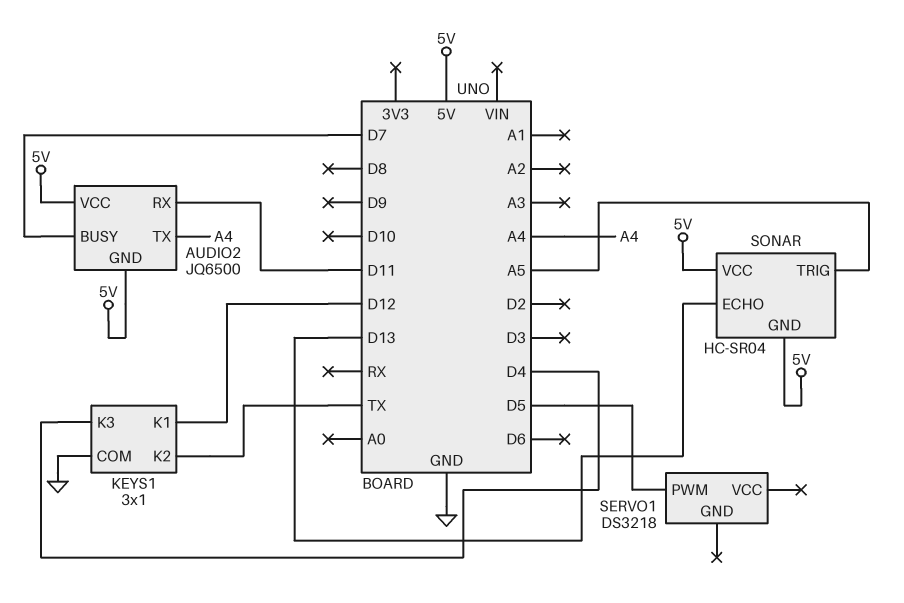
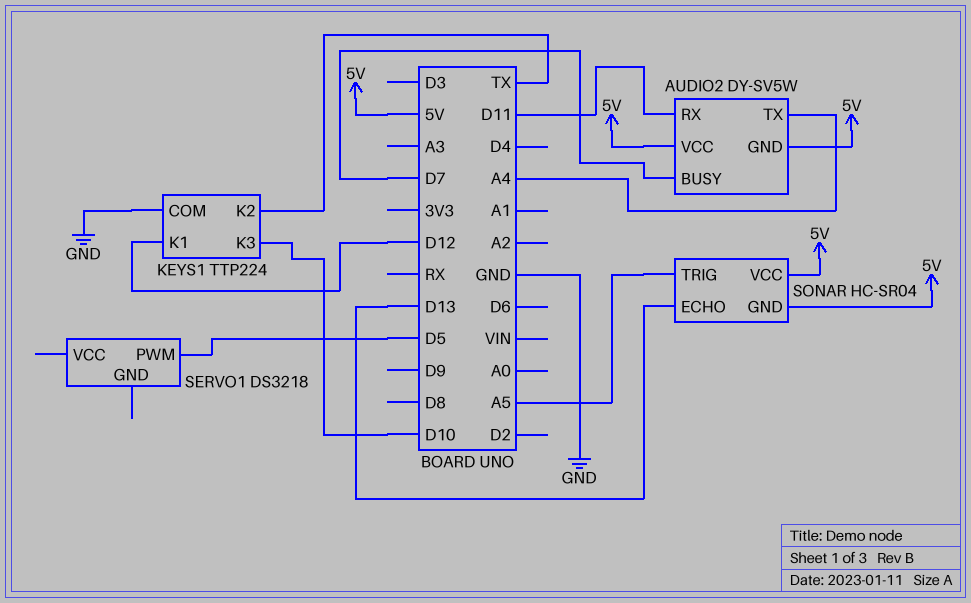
AUDIO2: JQ6500 -> DY-SV5W
KEYS1: 3x1 -> TTP224
KEYS1 pin K3: D4 -> D10

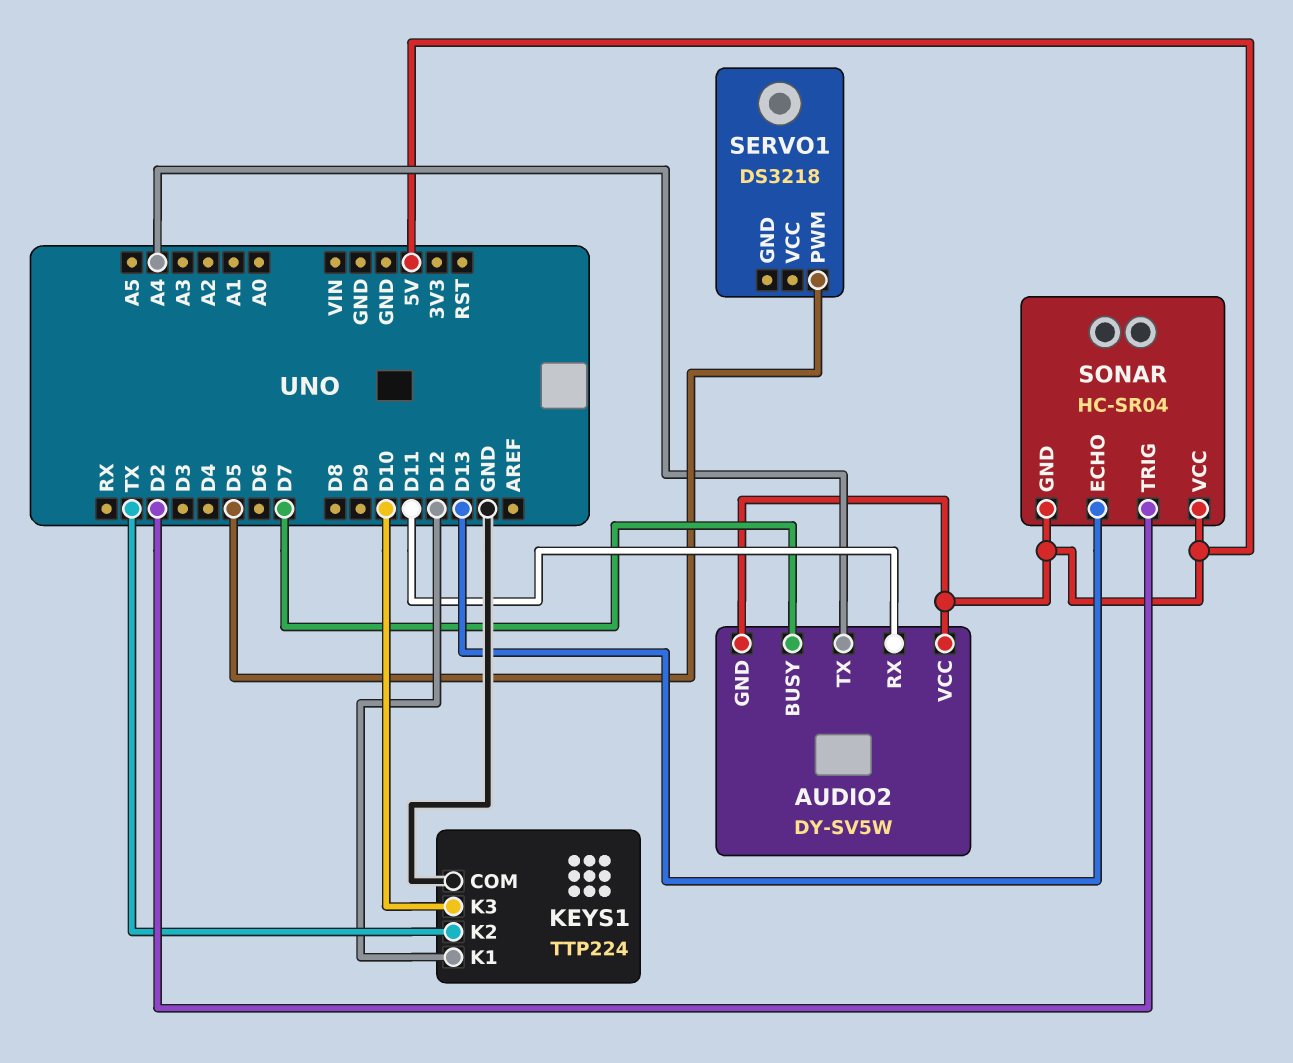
SONAR pin TRIG: A5 -> D2

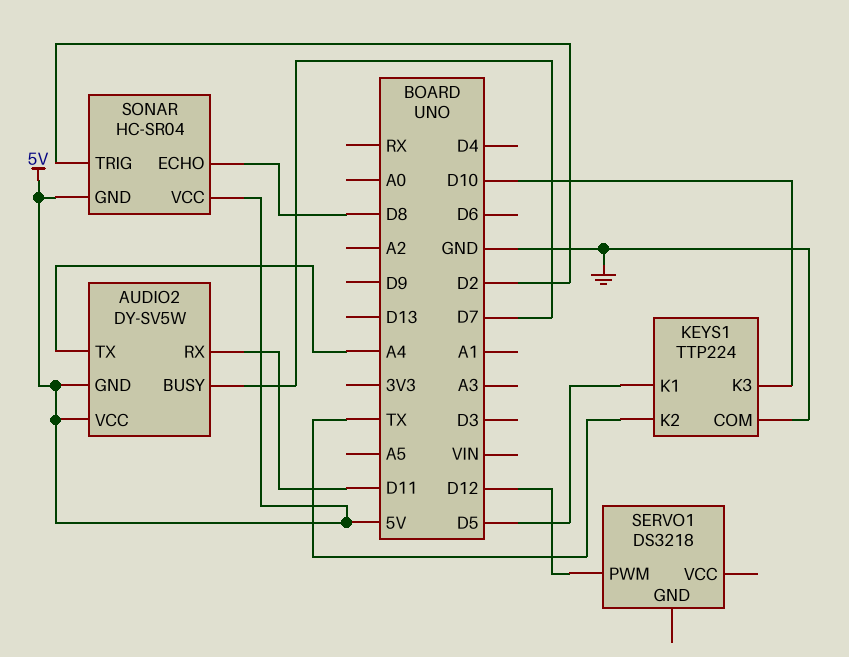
KEYS1 pin K1: D12 -> D5
SERVO1 pin PWM: D5 -> D12
SONAR pin ECHO: D13 -> D8

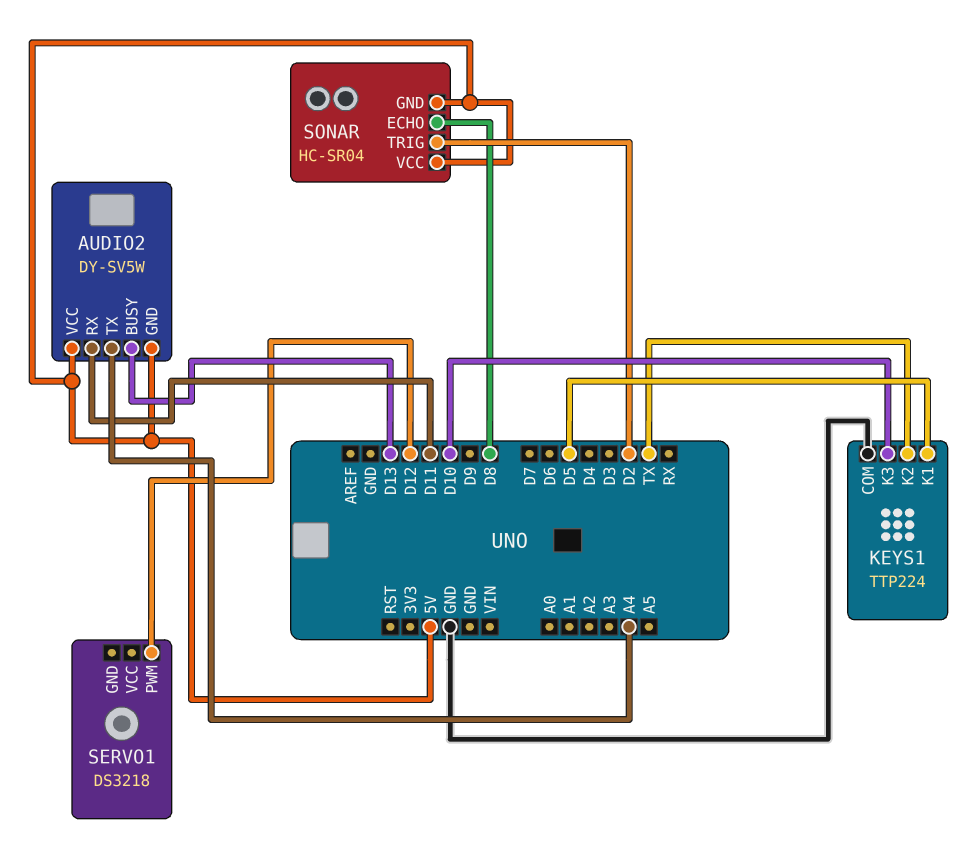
AUDIO2 pin BUSY: D7 -> D13

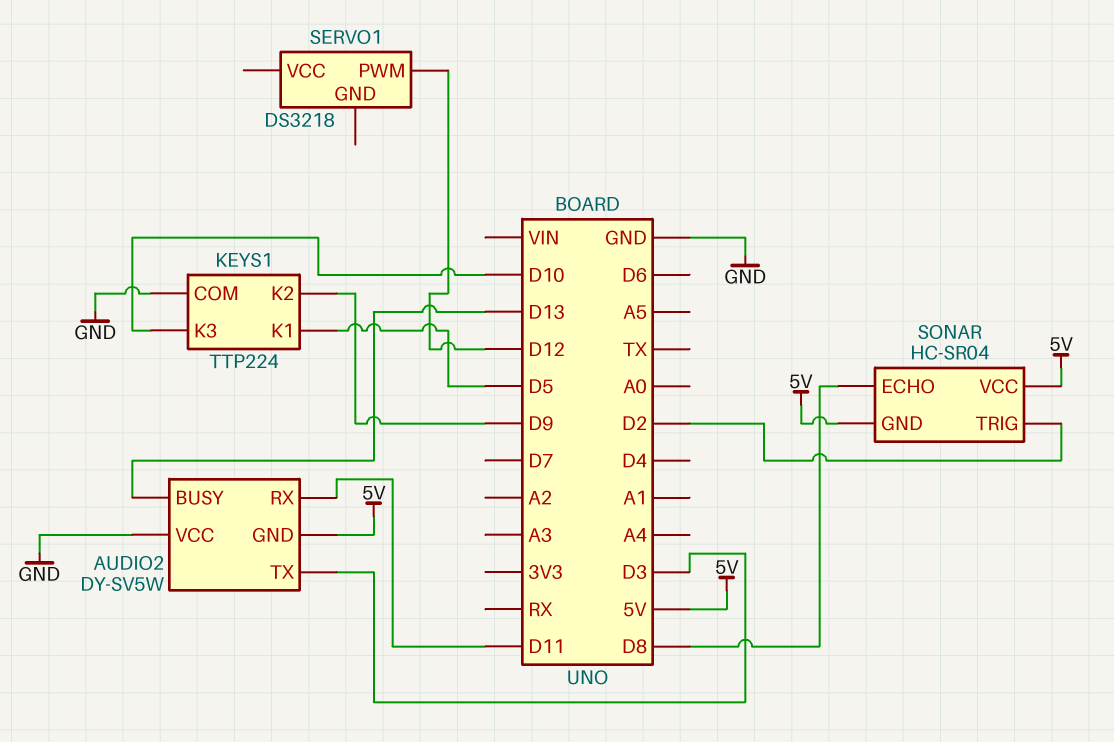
AUDIO2 pin TX: A4 -> D3
AUDIO2 pin VCC: 5V -> GND
KEYS1 pin K2: TX -> D9

